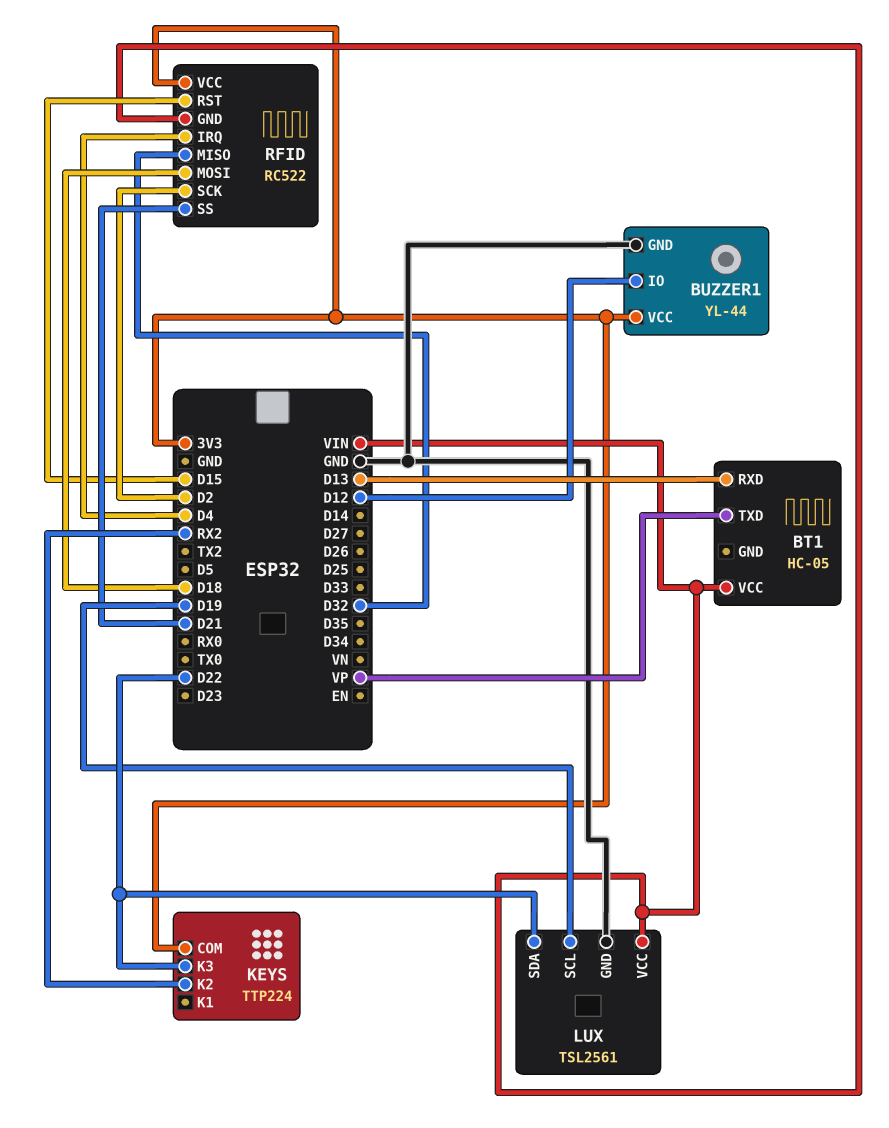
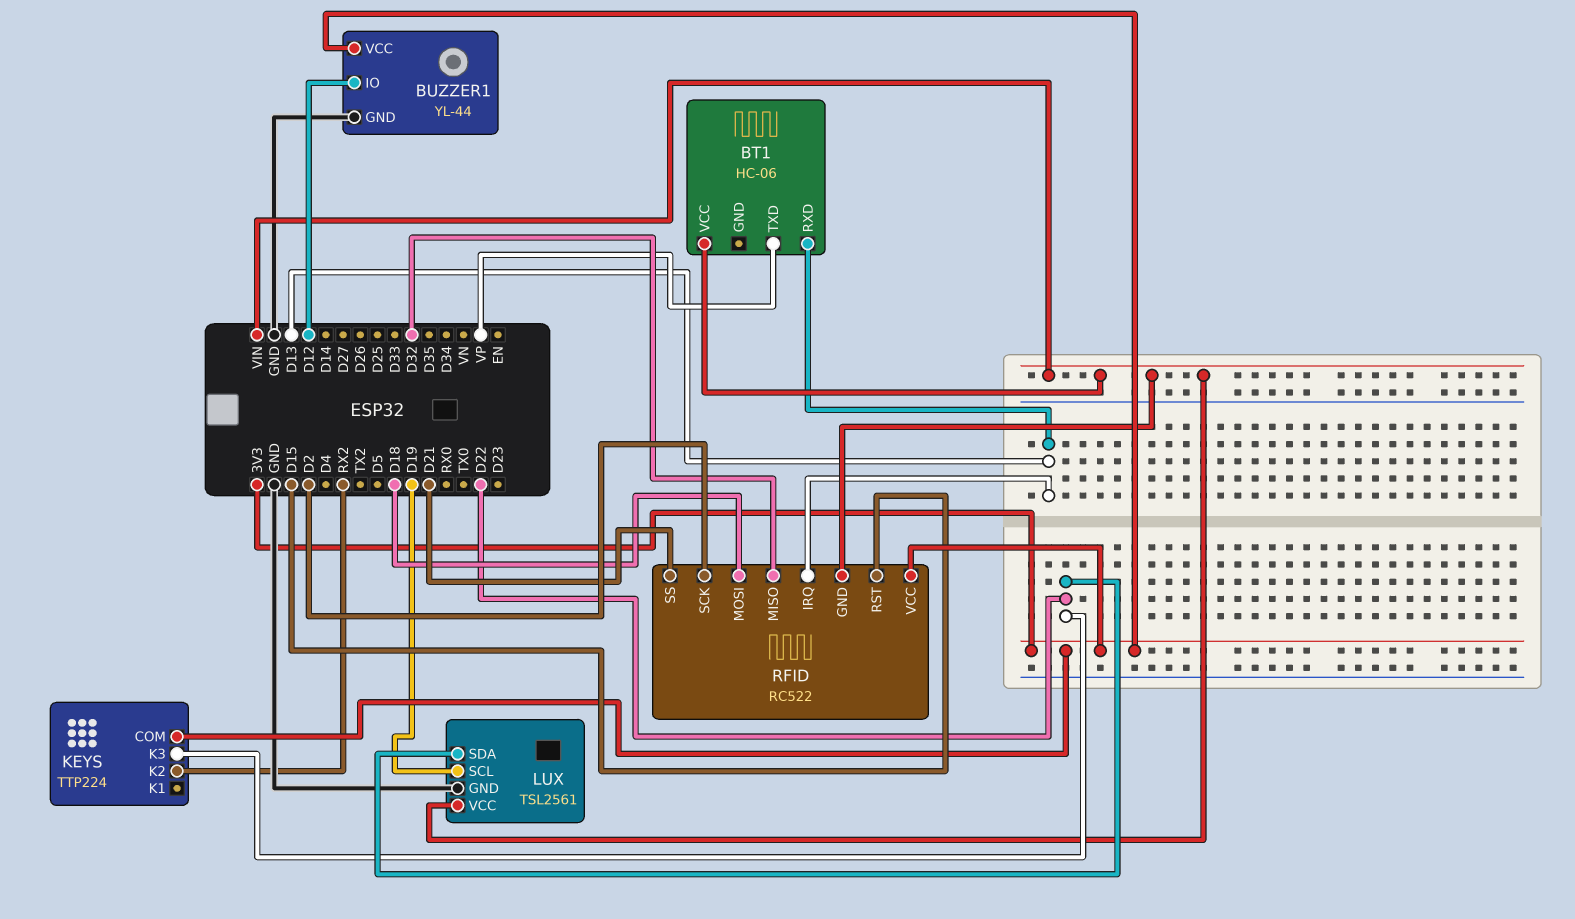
BT1: HC-05 -> HC-06
RFID pin IRQ: D4 -> D13

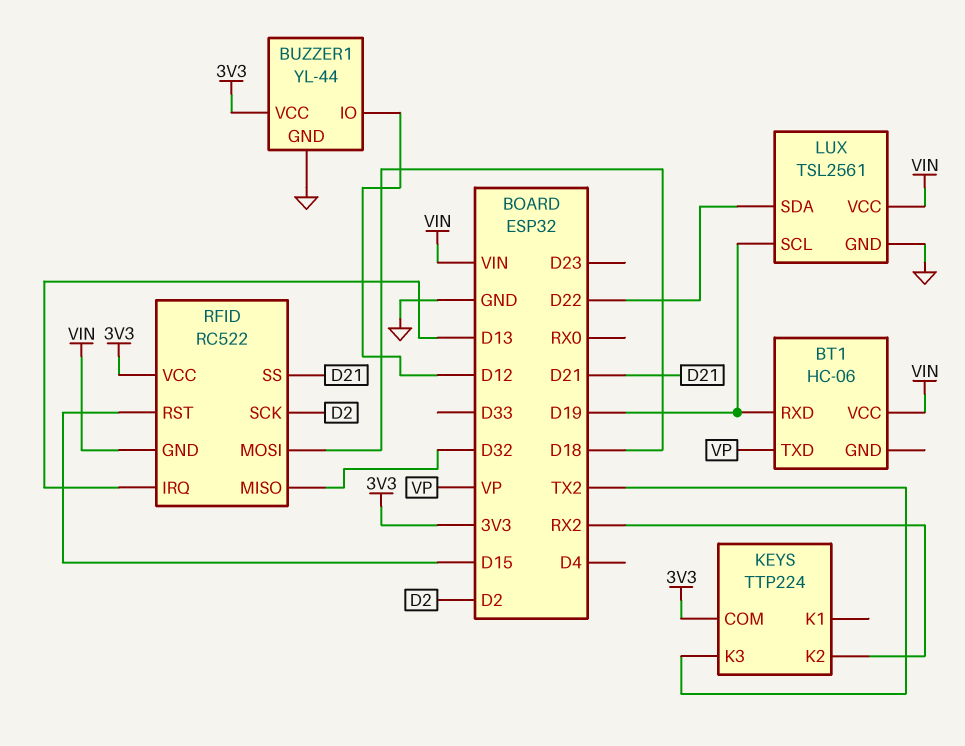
BT1 pin RXD: D13 -> D19
KEYS pin K3: D22 -> TX2

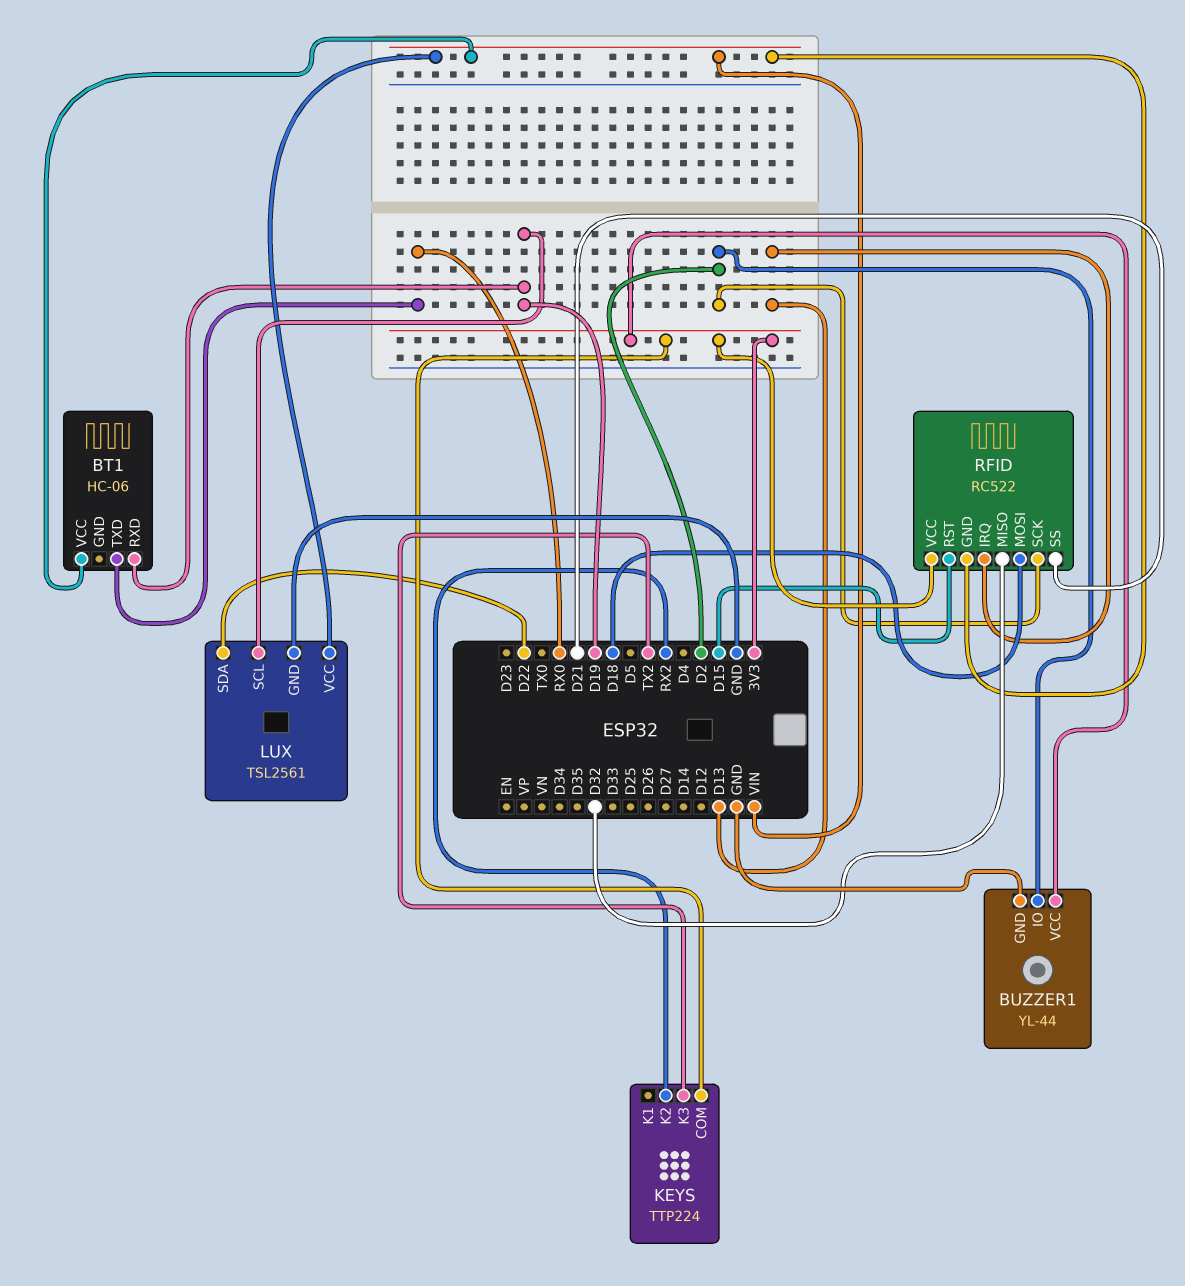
BT1 pin TXD: VP -> RX0
BUZZER1 pin IO: D12 -> D2

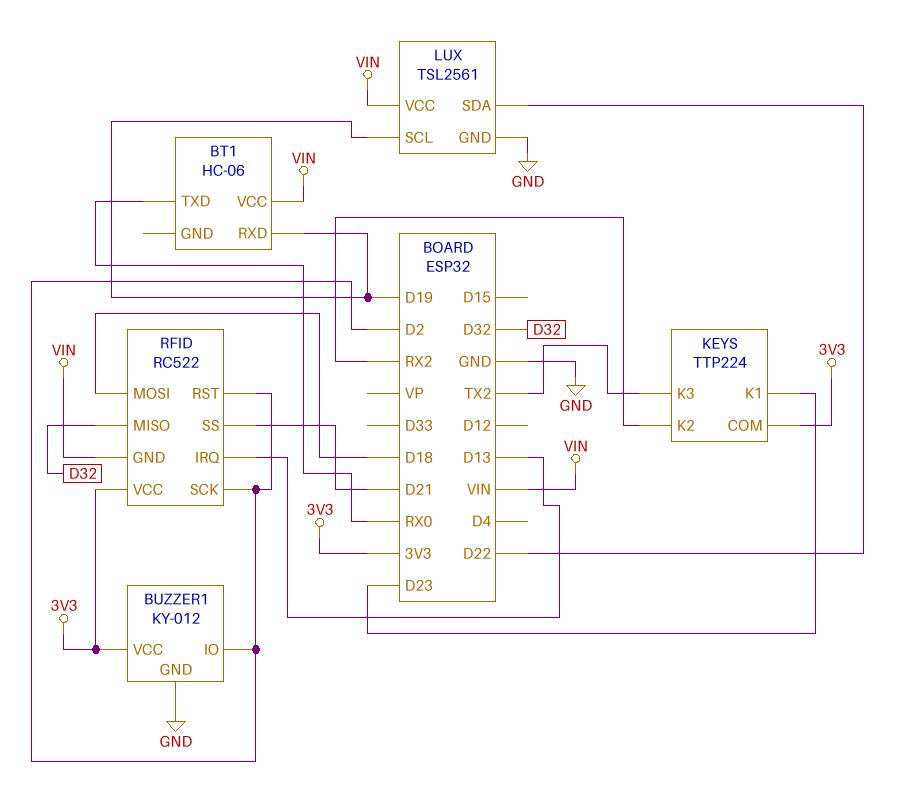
BUZZER1: YL-44 -> KY-012
KEYS pin K1: none -> D23
RFID pin RST: D15 -> D2

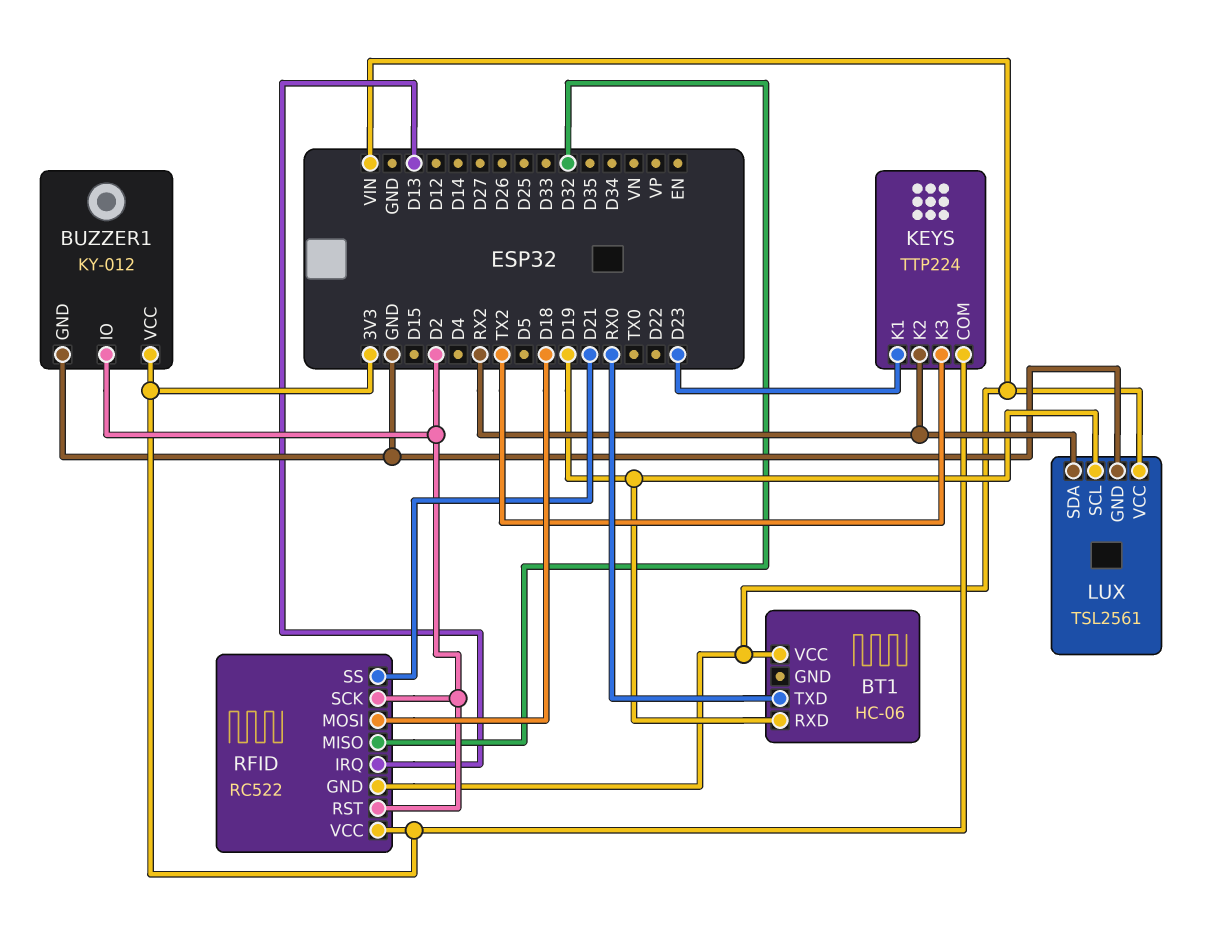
LUX pin SDA: D22 -> RX2

